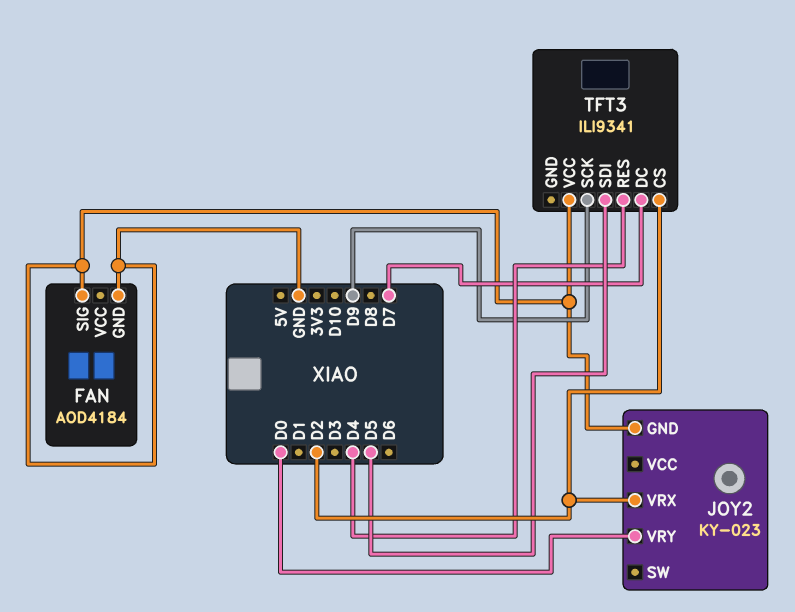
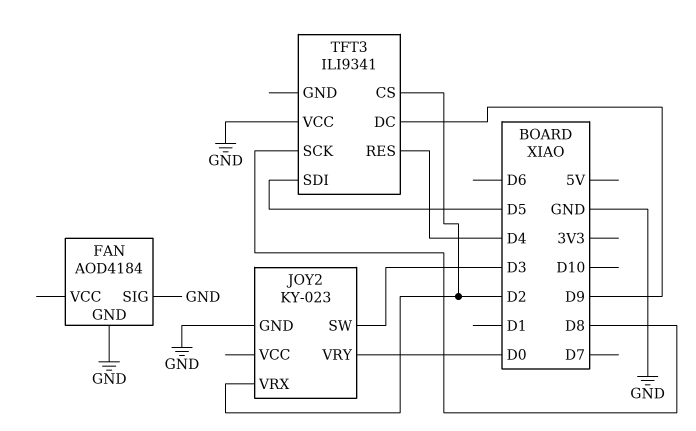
JOY2 pin SW: none -> D3
TFT3 pin DC: D7 -> D9
TFT3 pin SCK: D9 -> D8

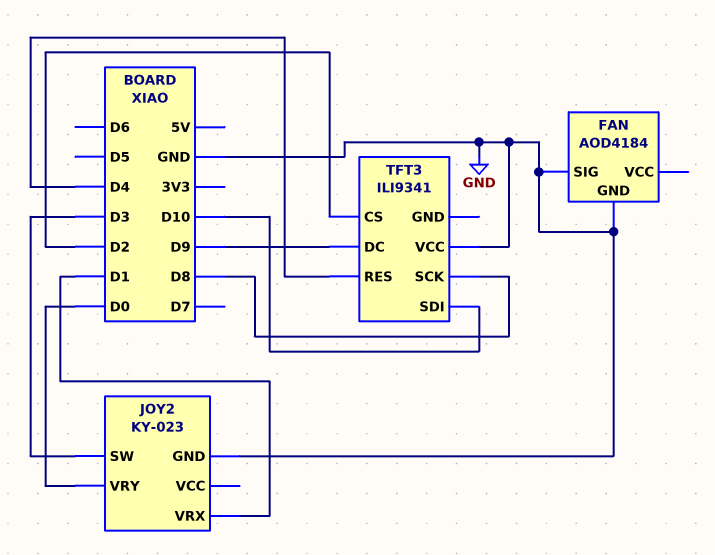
JOY2 pin VRX: D2 -> D1
TFT3 pin SDI: D5 -> D10

